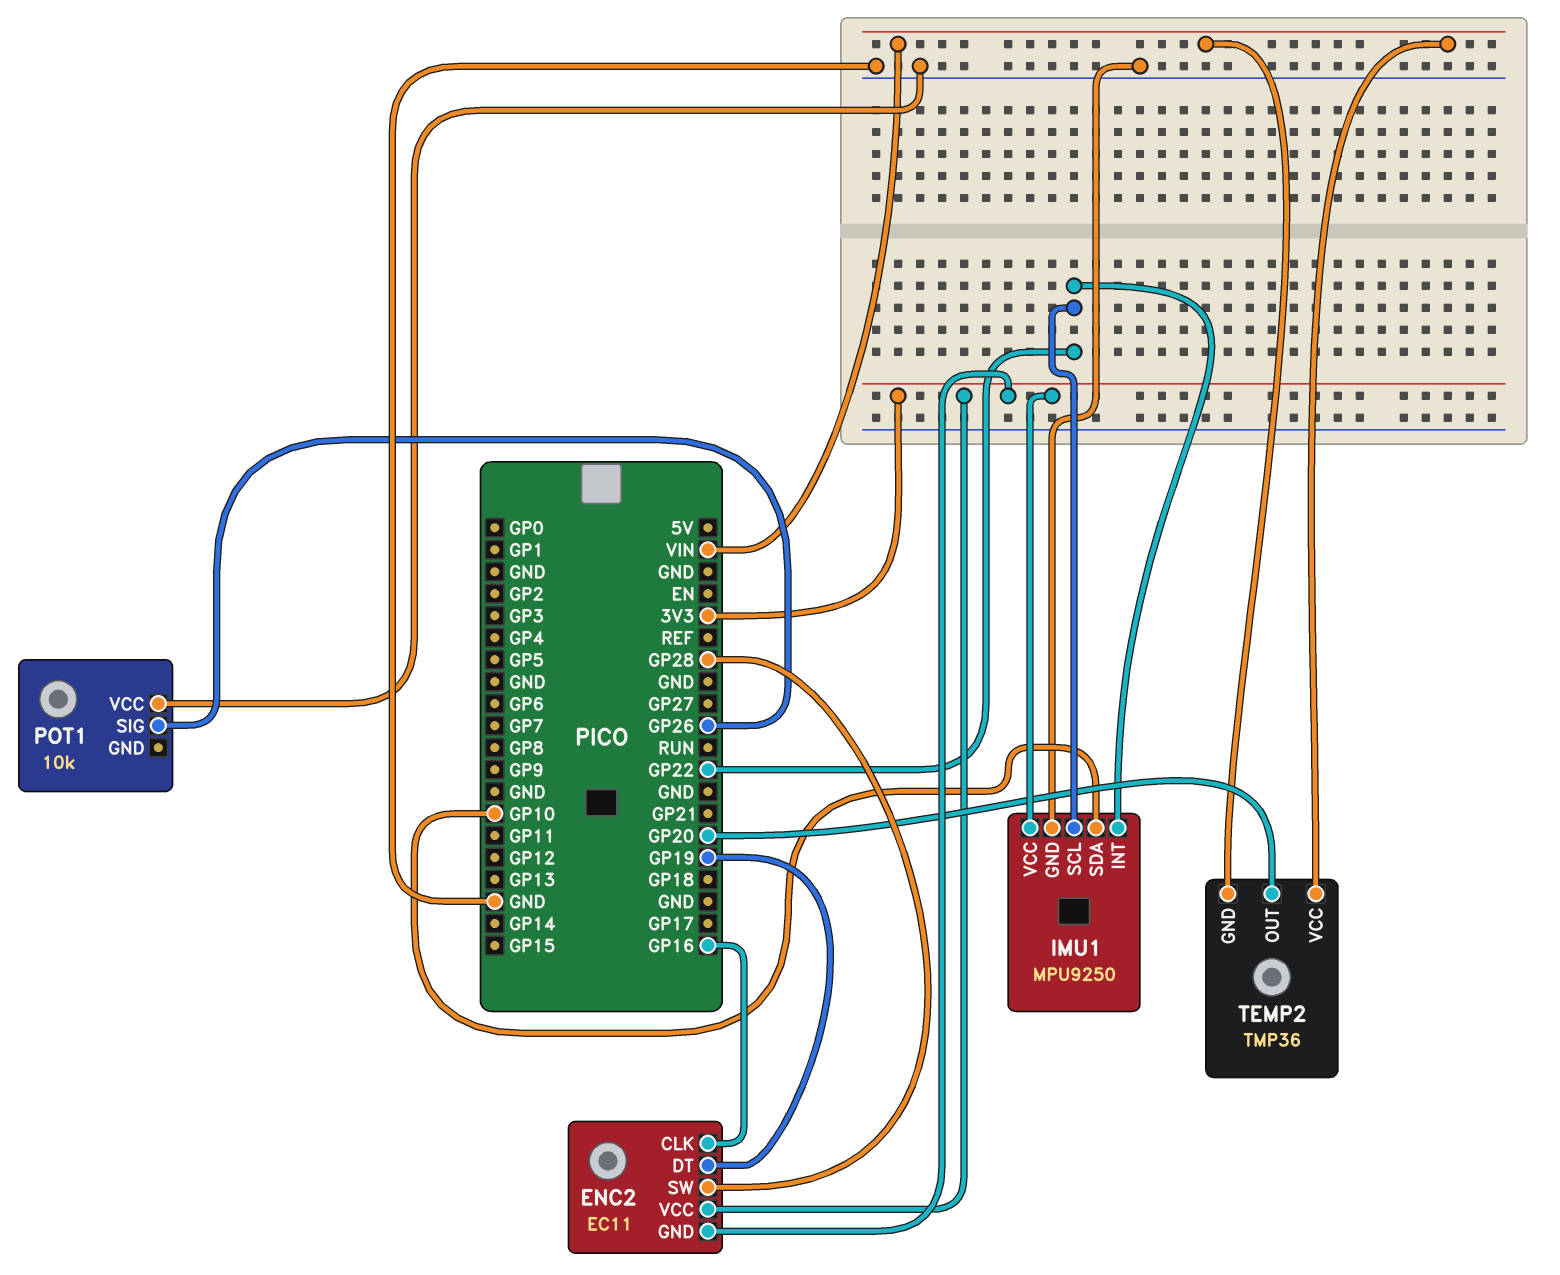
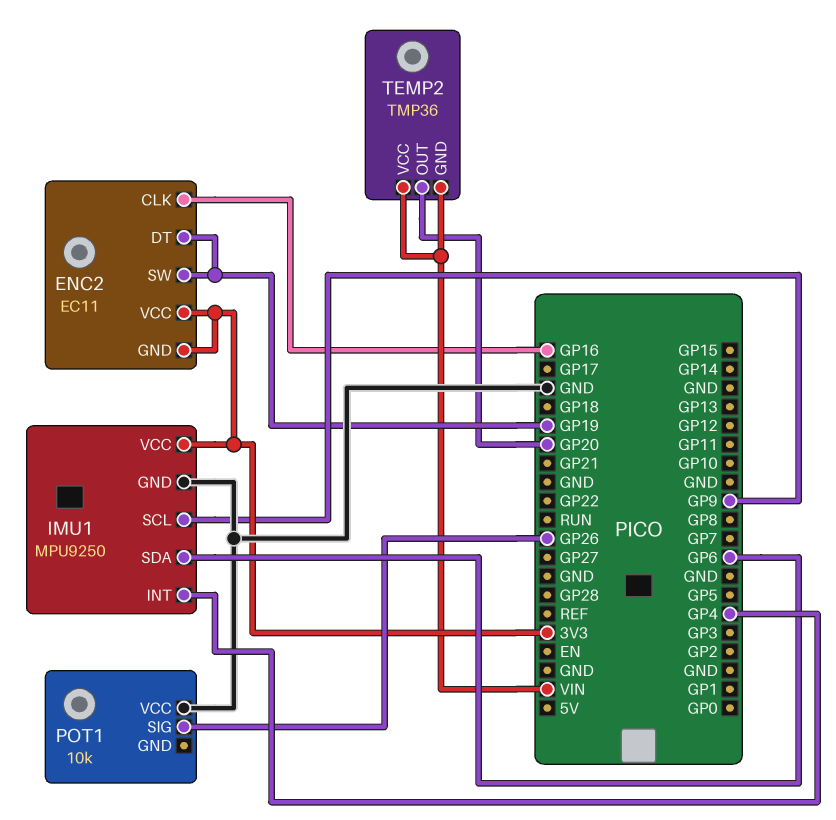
ENC2 pin SW: GP28 -> GP19
IMU1 pin INT: GP22 -> GP4
IMU1 pin SCL: GP22 -> GP9
IMU1 pin SDA: GP10 -> GP6

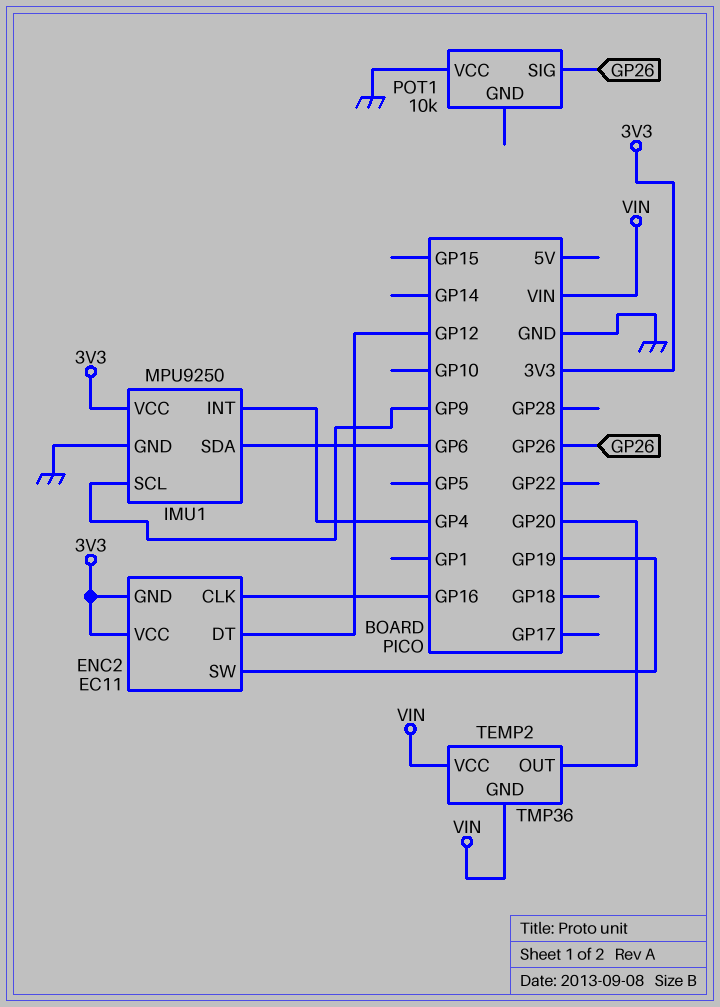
ENC2 pin DT: GP19 -> GP12

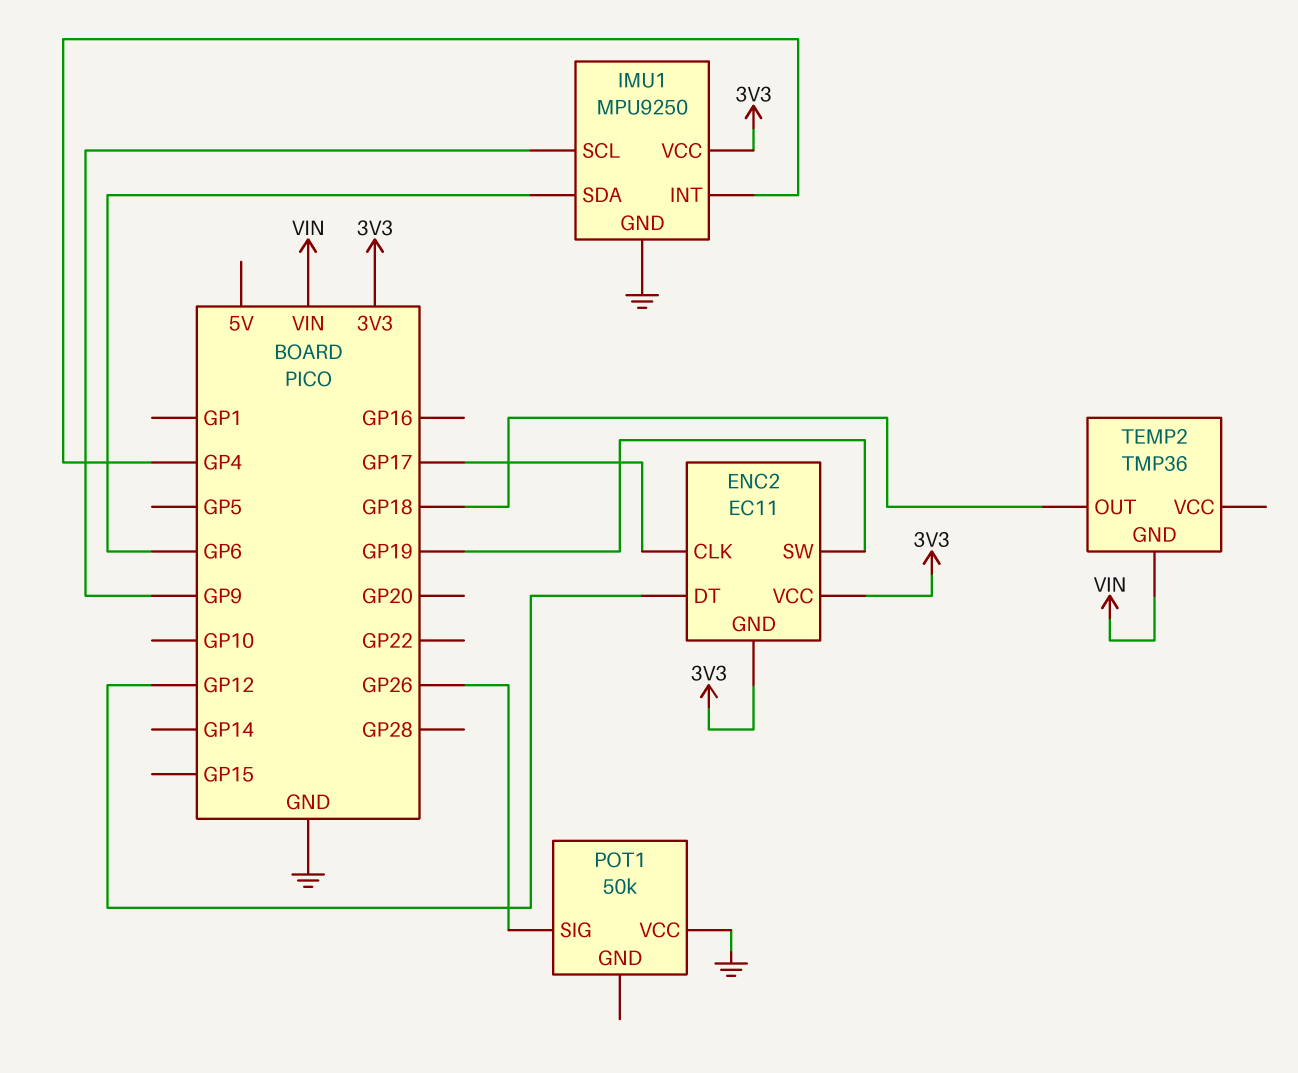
ENC2 pin CLK: GP16 -> GP17
POT1: 10k -> 50k
TEMP2 pin OUT: GP20 -> GP18
TEMP2 pin VCC: VIN -> none

